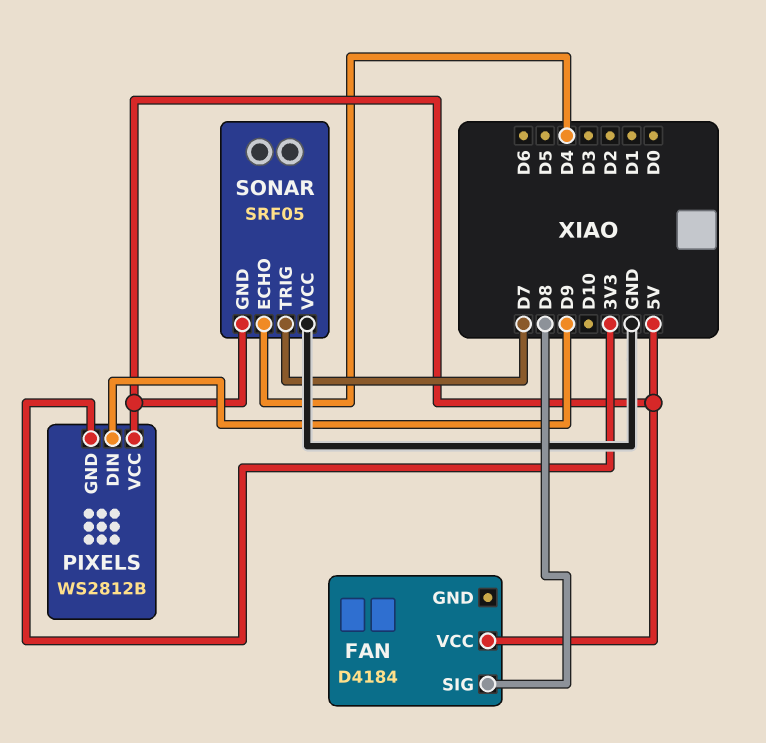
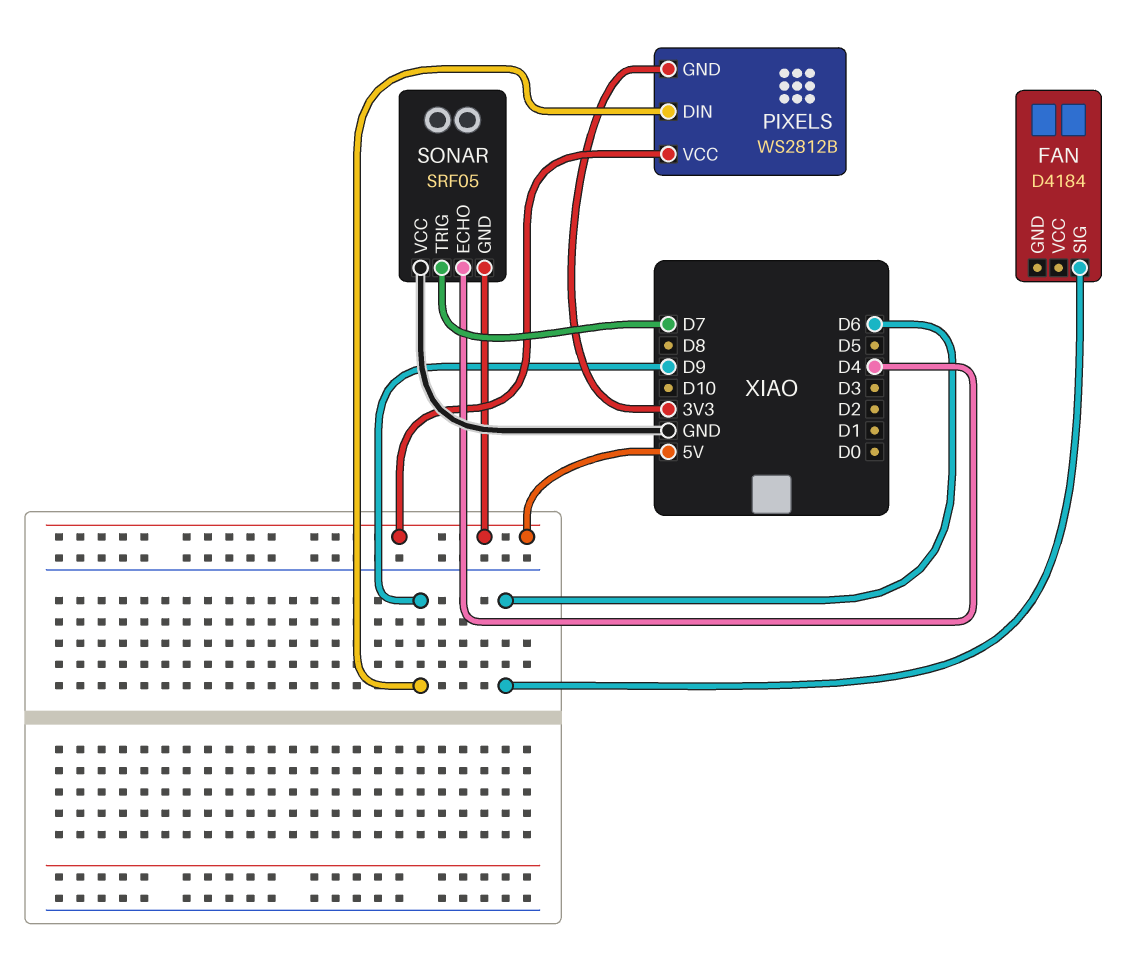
FAN pin SIG: D8 -> D6
FAN pin VCC: 5V -> none

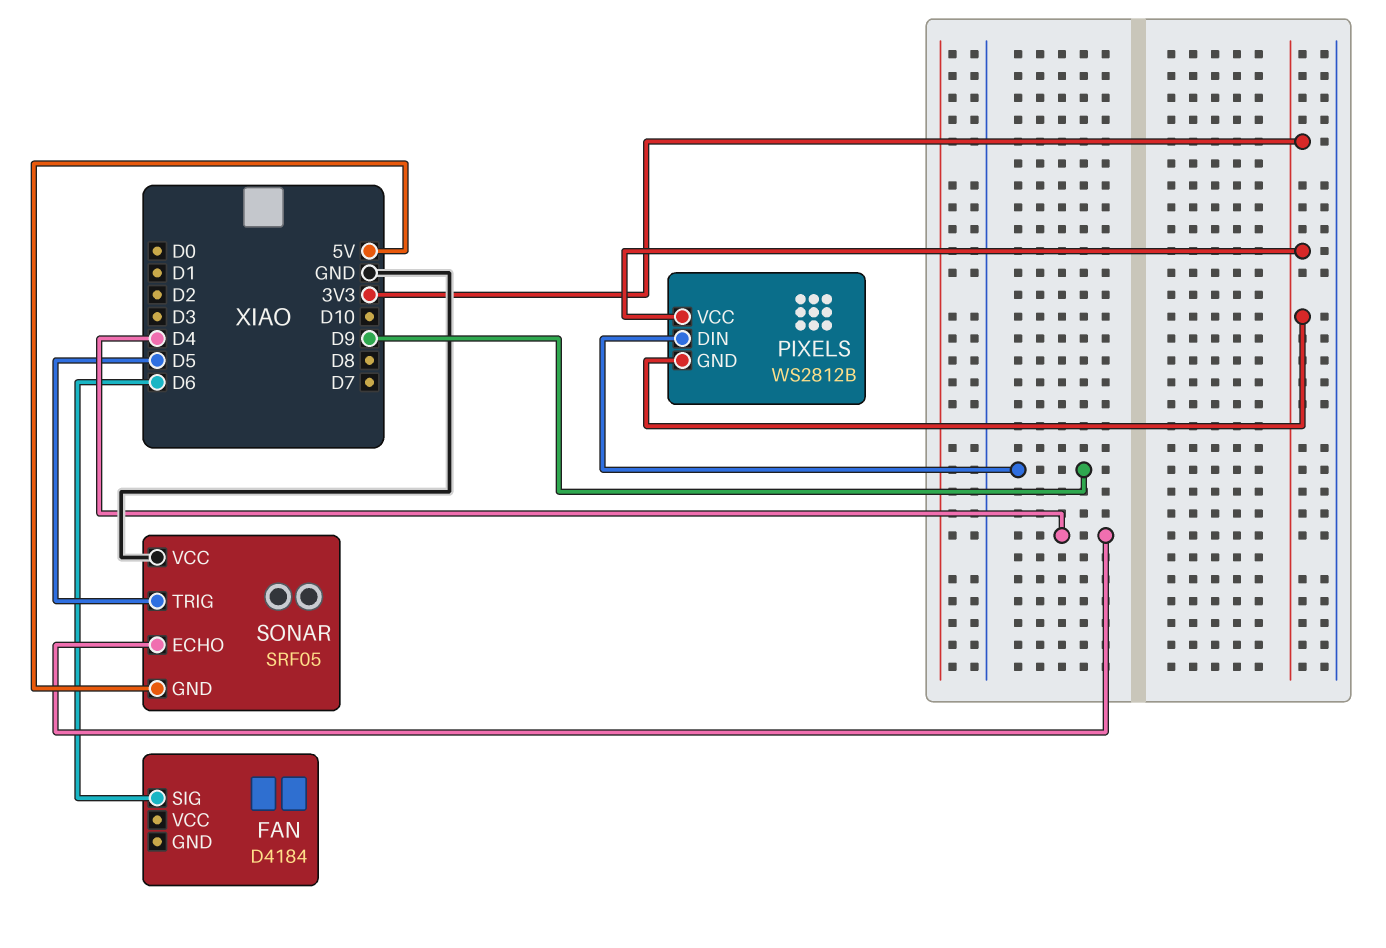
PIXELS pin VCC: 5V -> 3V3
SONAR pin TRIG: D7 -> D5

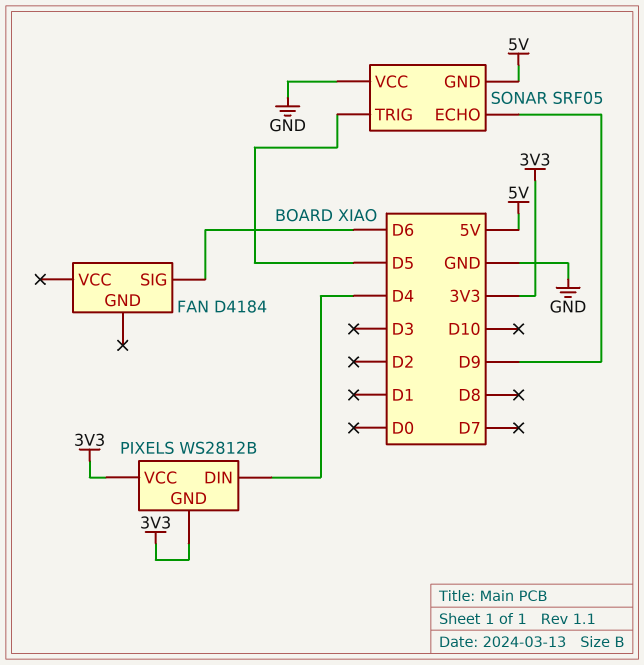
PIXELS pin DIN: D9 -> D4
SONAR pin ECHO: D4 -> D9

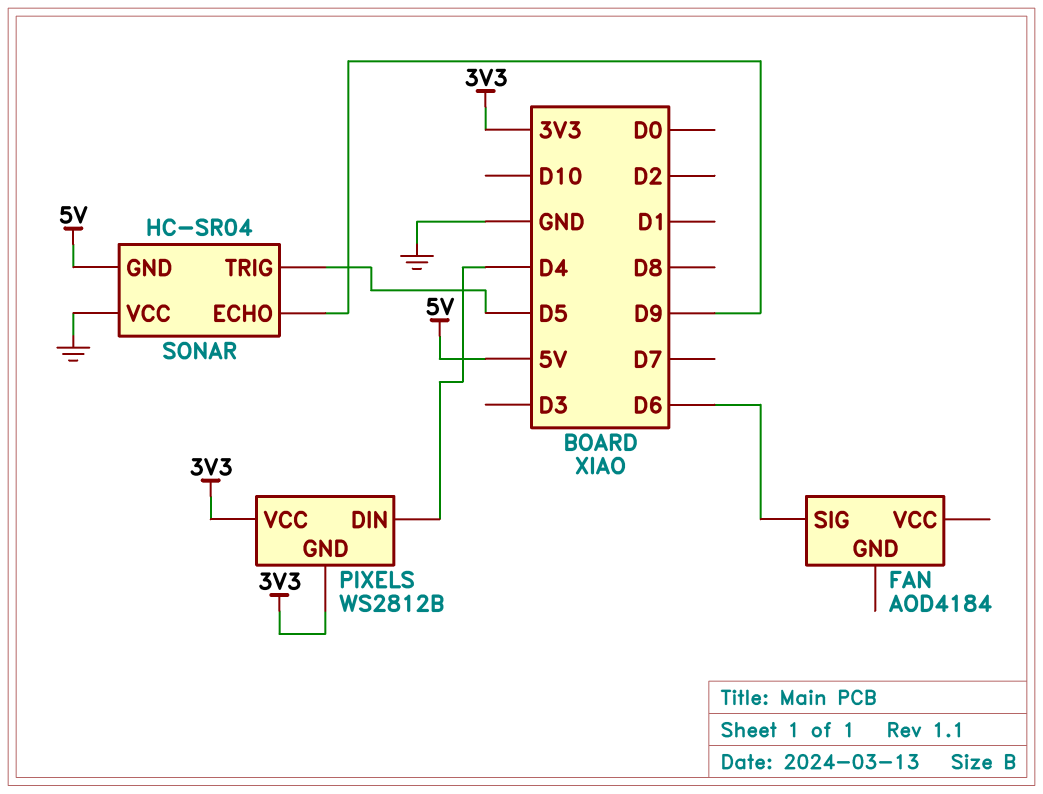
FAN: D4184 -> AOD4184
SONAR: SRF05 -> HC-SR04

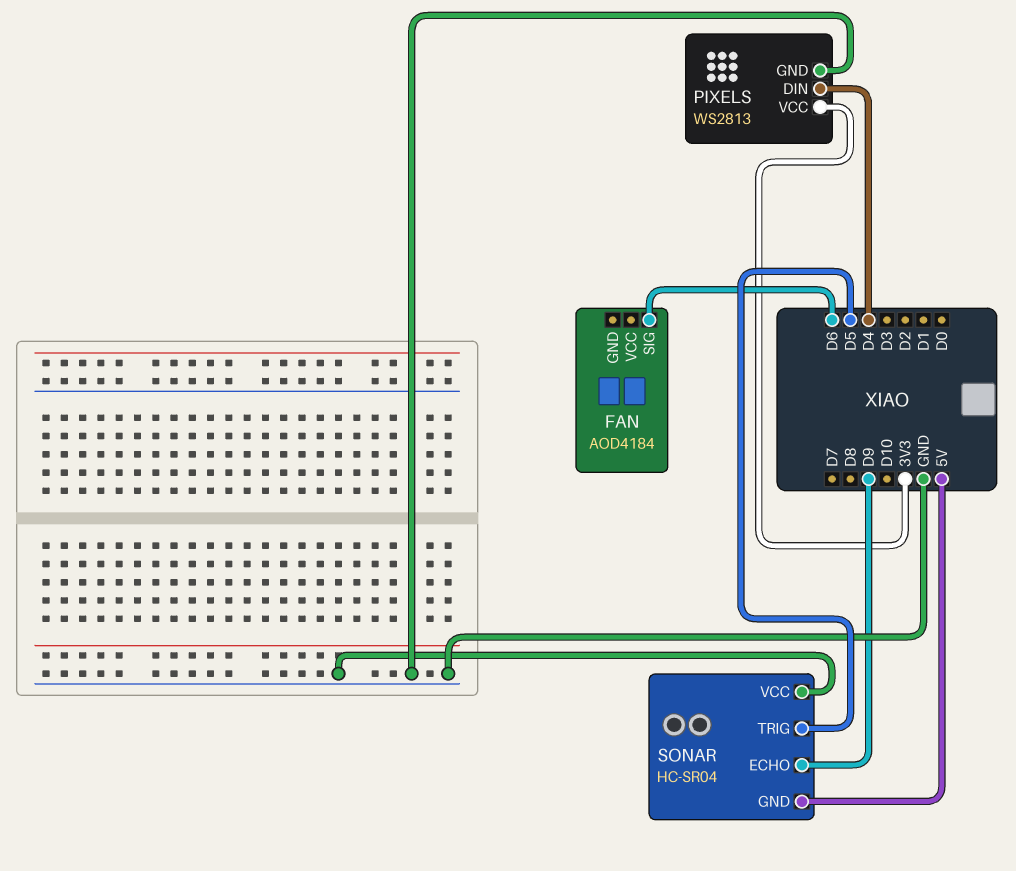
PIXELS: WS2812B -> WS2813
PIXELS pin GND: 3V3 -> GND

